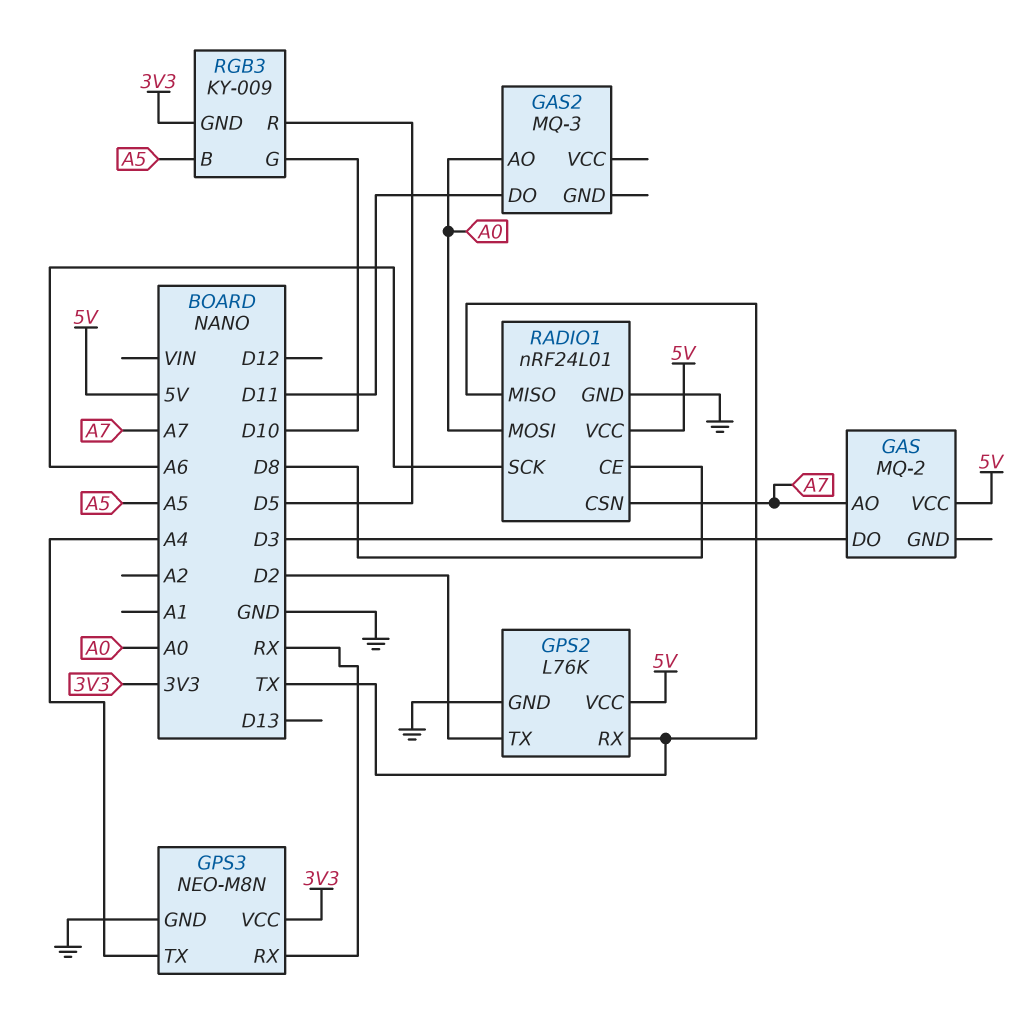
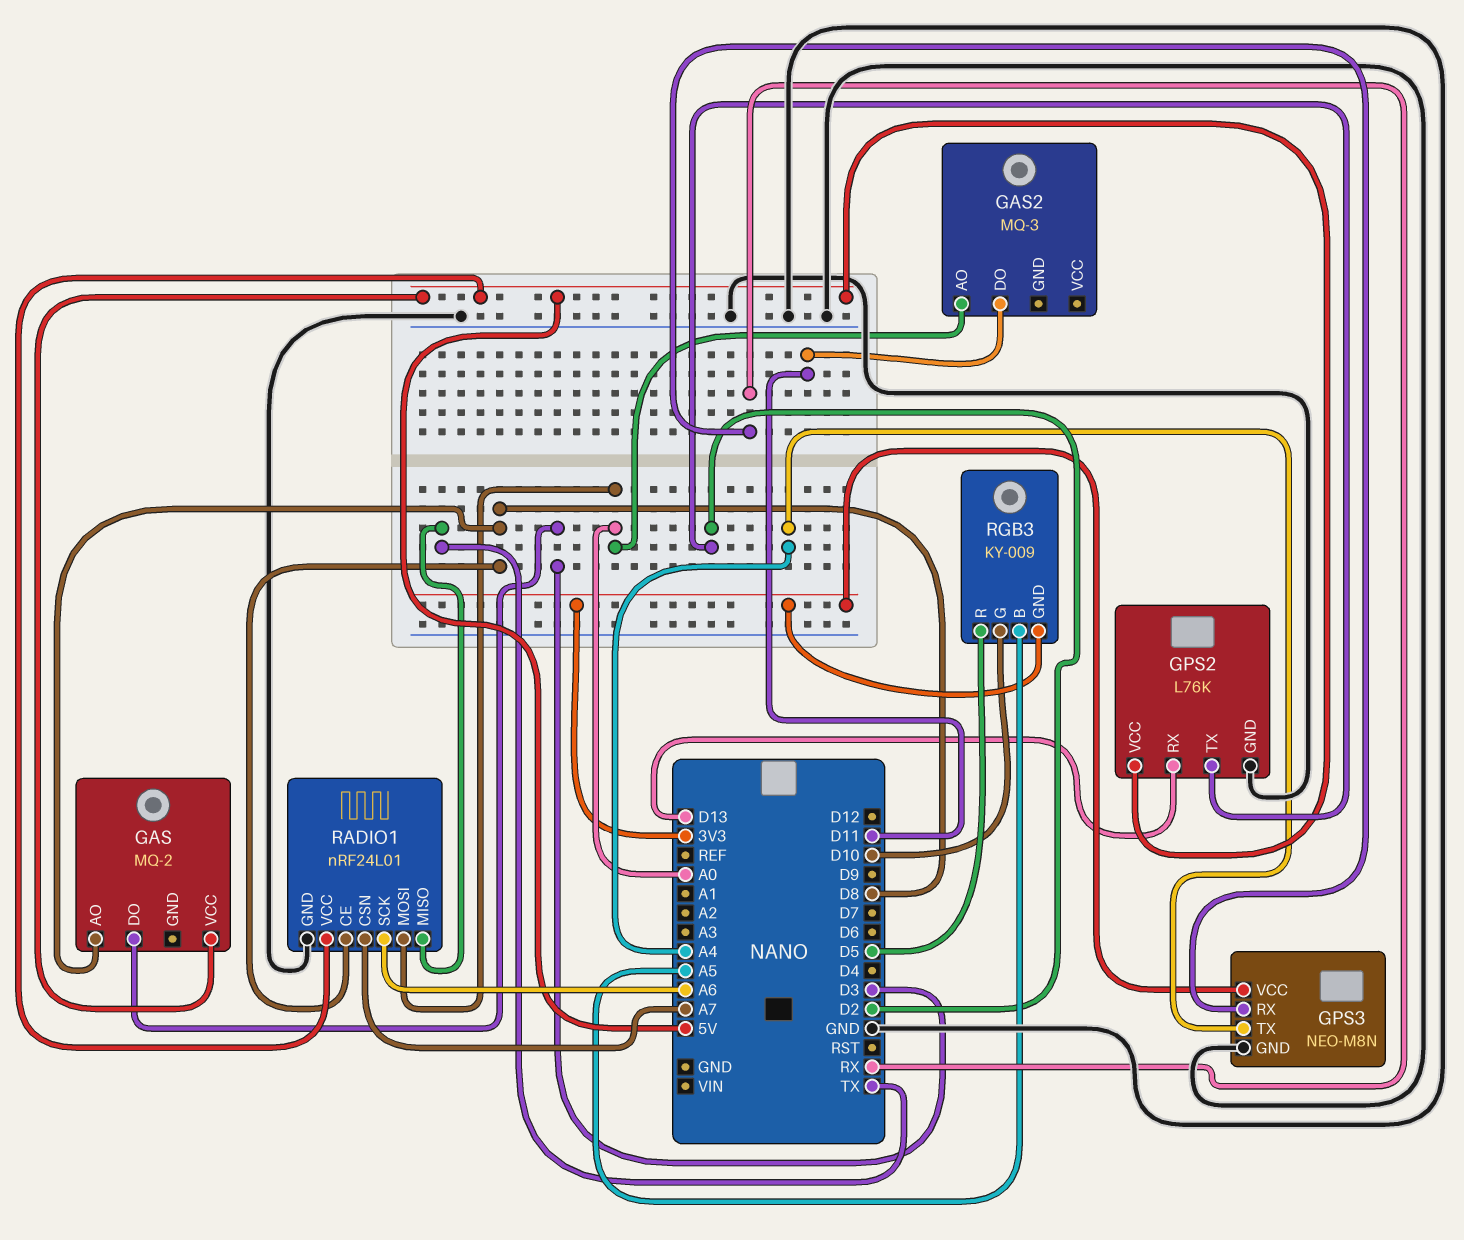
GAS pin AO: A7 -> D8
GPS2 pin RX: TX -> D13

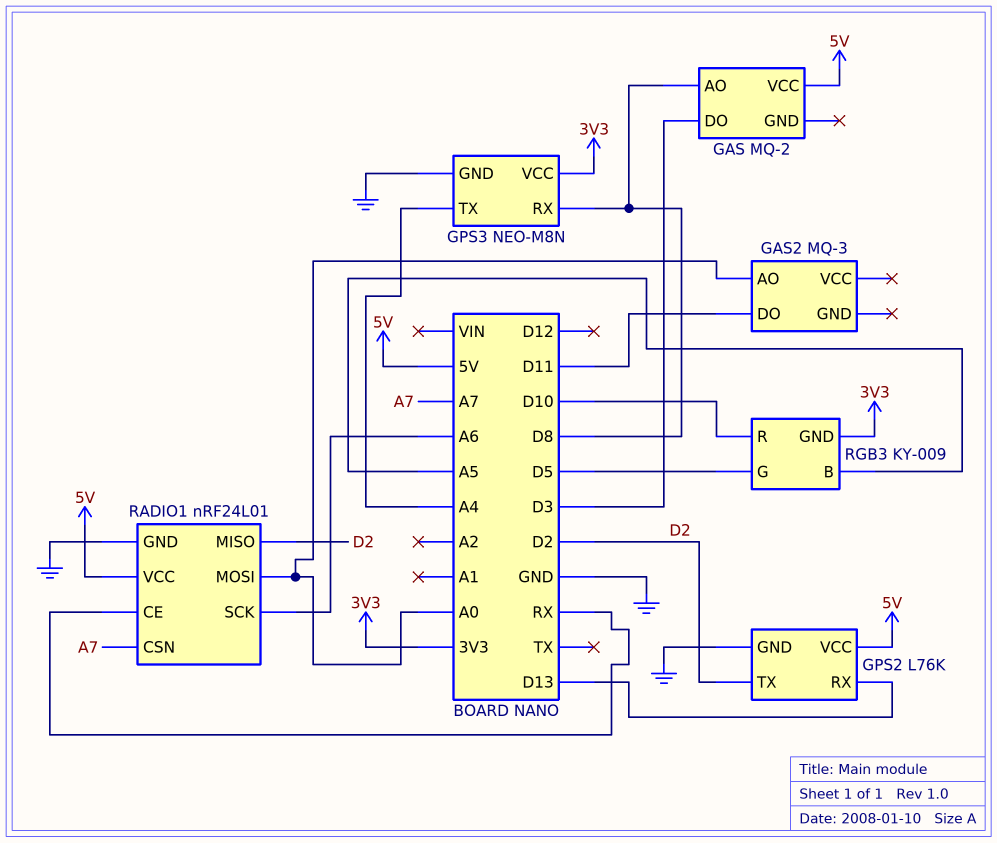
GPS3 pin RX: RX -> D8
RADIO1 pin CE: D8 -> RX
RADIO1 pin MISO: TX -> D2
RGB3 pin G: D10 -> D5
RGB3 pin R: D5 -> D10

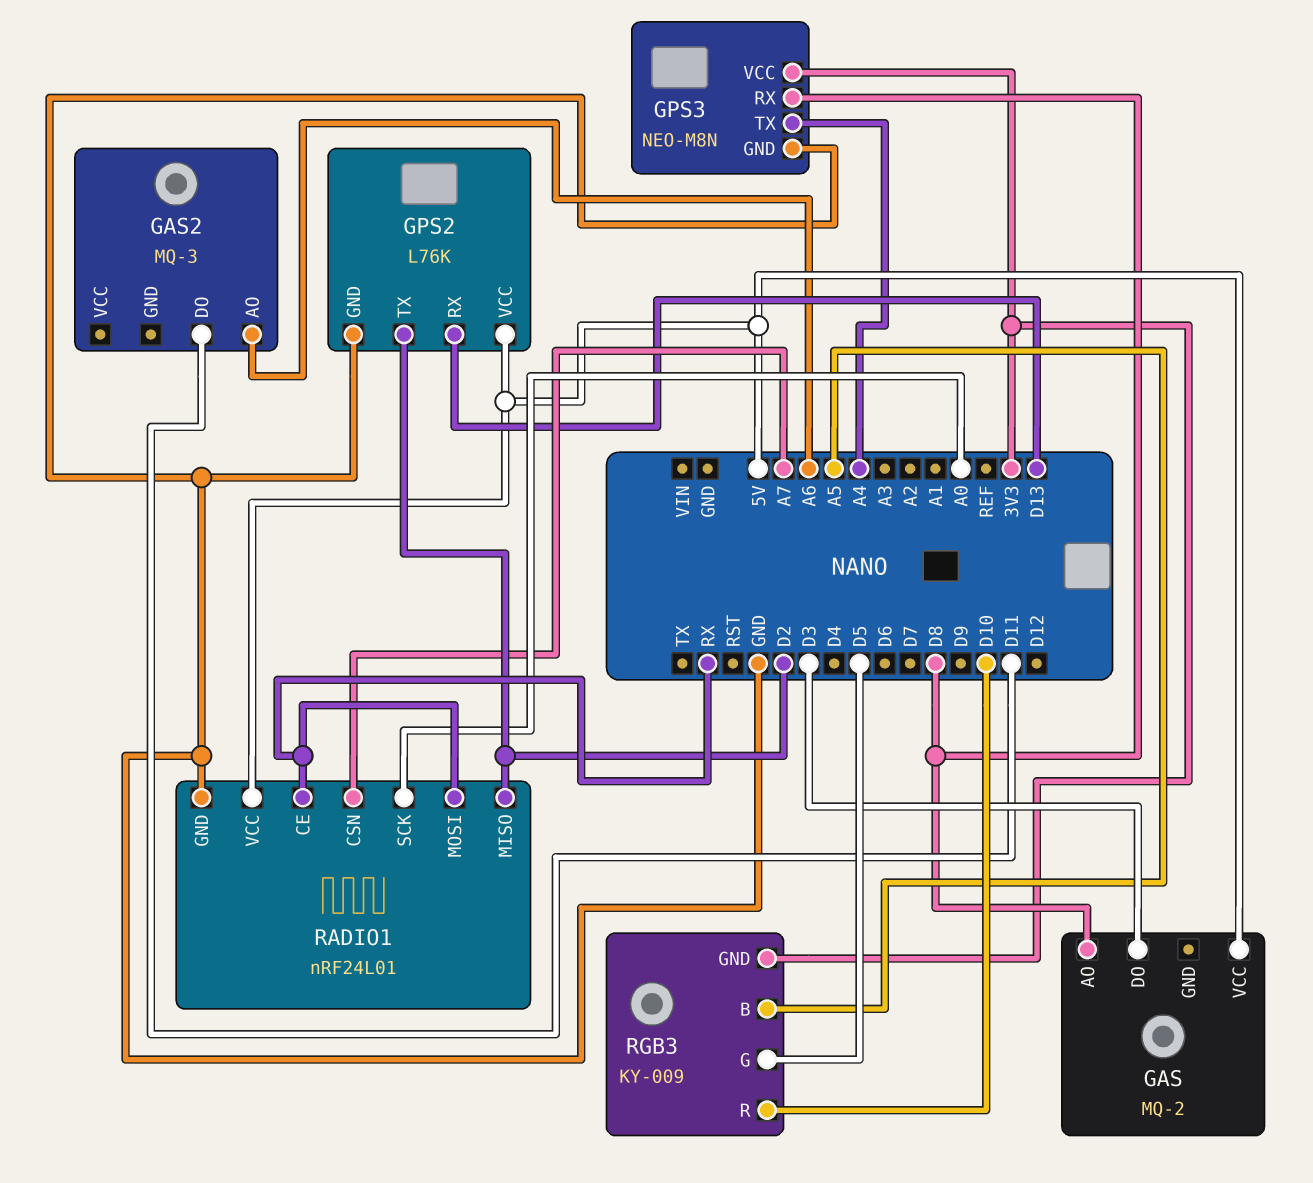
GAS2 pin AO: A0 -> A6
RADIO1 pin MOSI: A0 -> RX
RADIO1 pin SCK: A6 -> A0

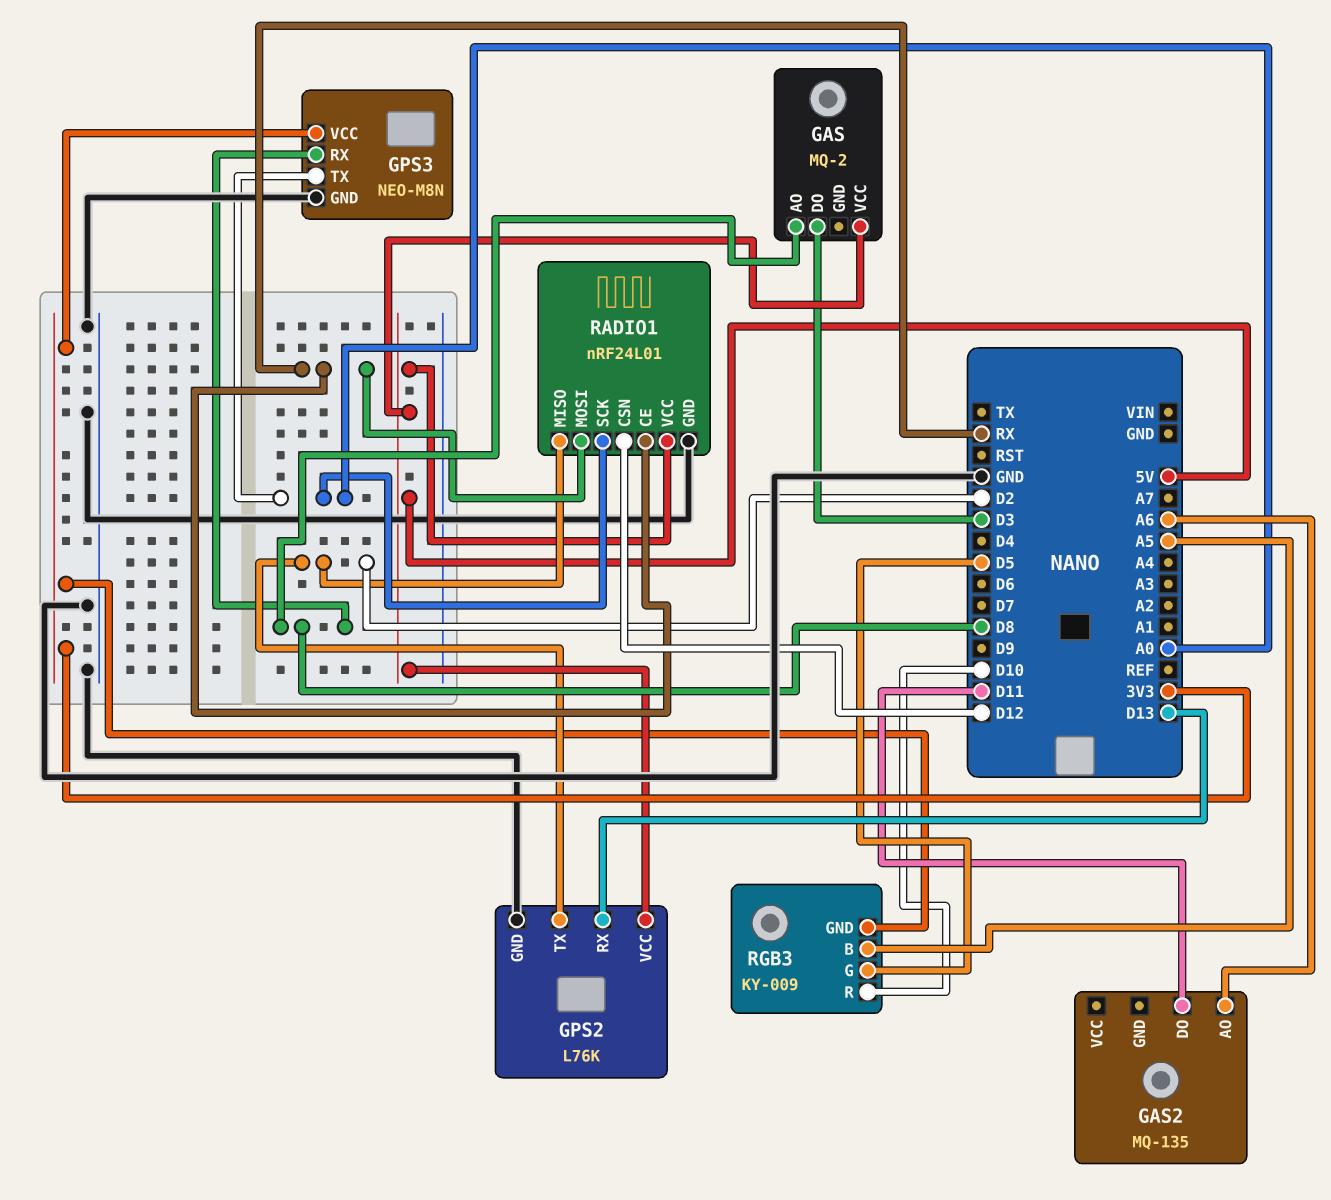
GAS2: MQ-3 -> MQ-135
GPS3 pin TX: A4 -> A0
RADIO1 pin CSN: A7 -> D12

